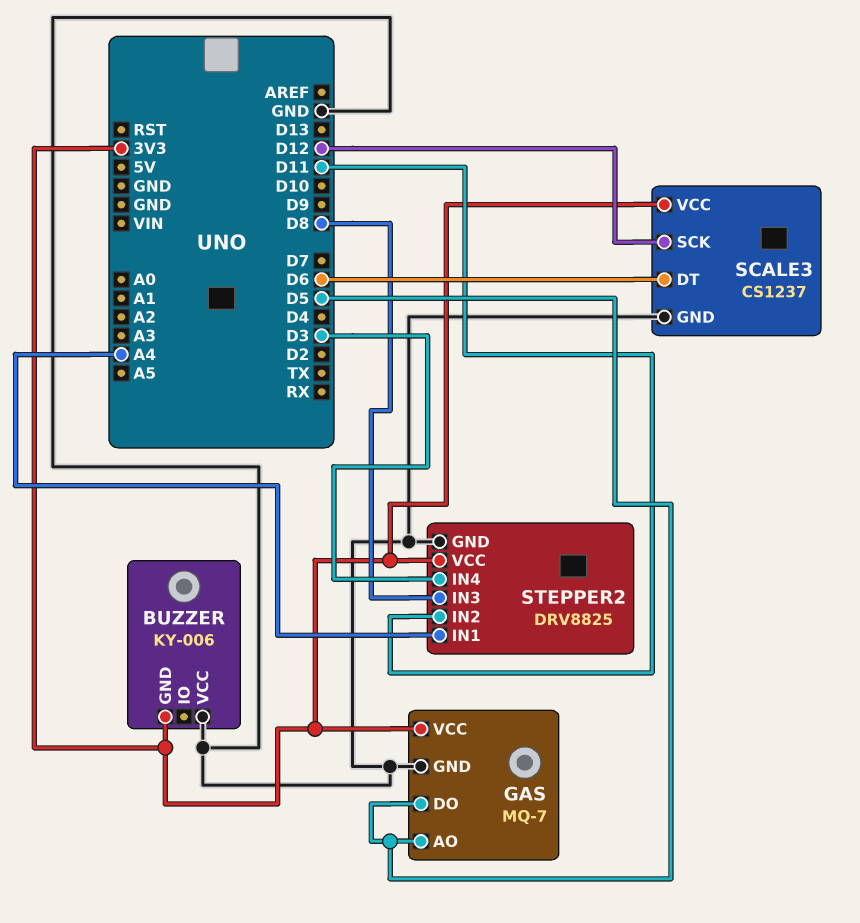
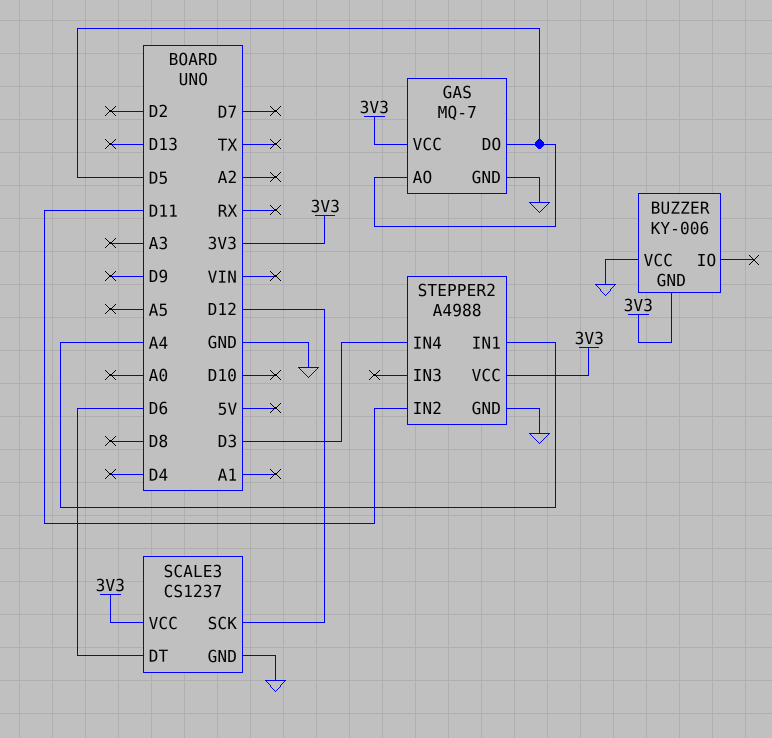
STEPPER2: DRV8825 -> A4988
STEPPER2 pin IN3: D8 -> none

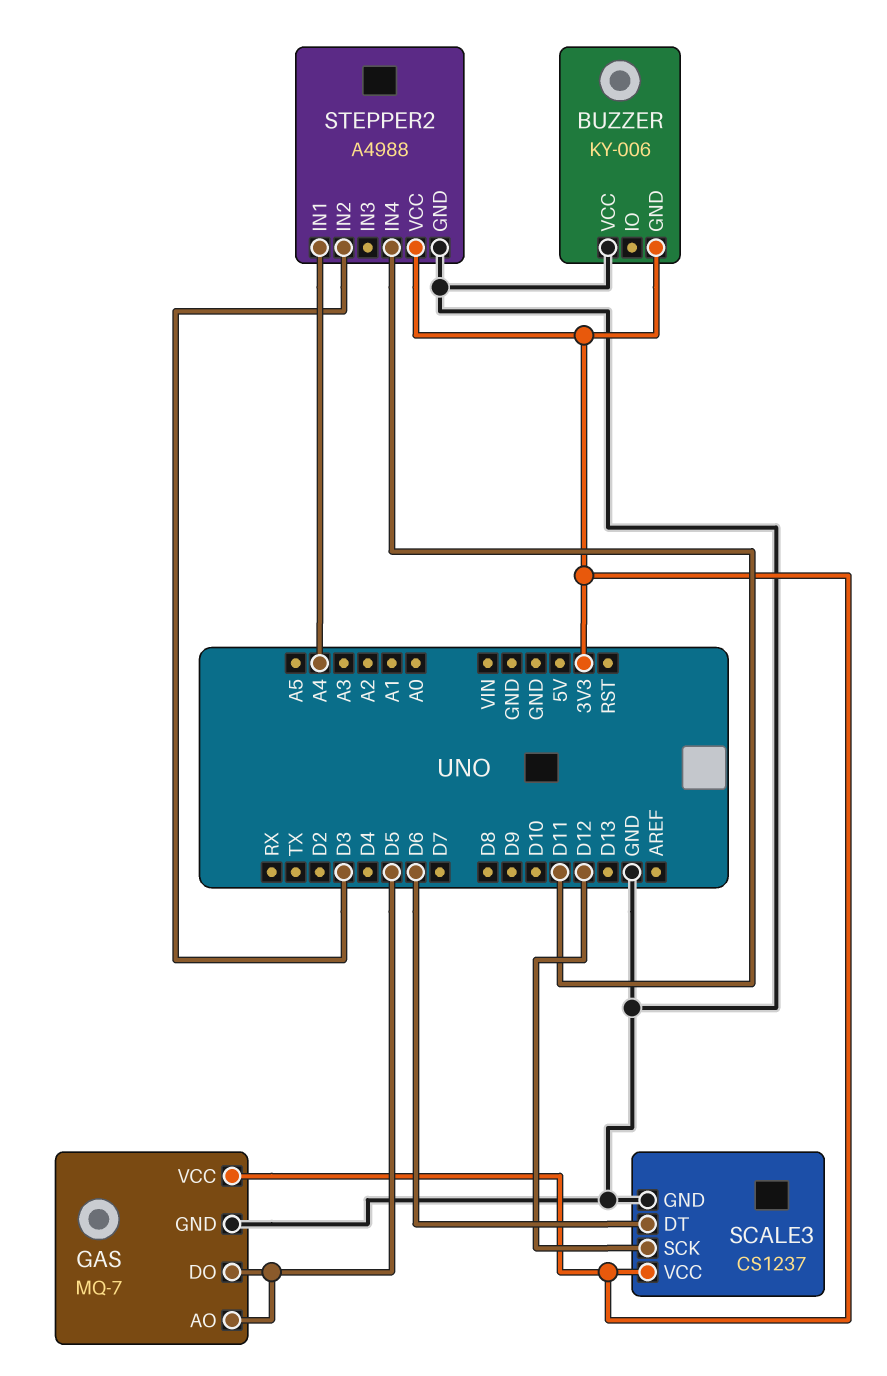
STEPPER2 pin IN2: D11 -> D3
STEPPER2 pin IN4: D3 -> D11

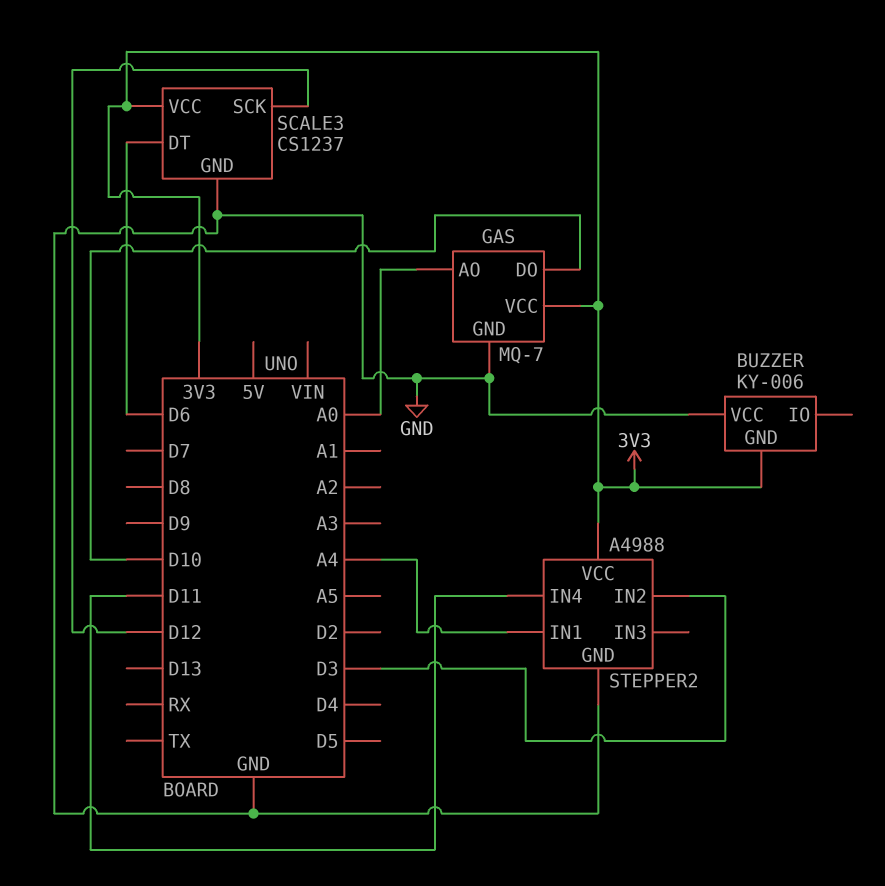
GAS pin AO: D5 -> A0
GAS pin DO: D5 -> D10

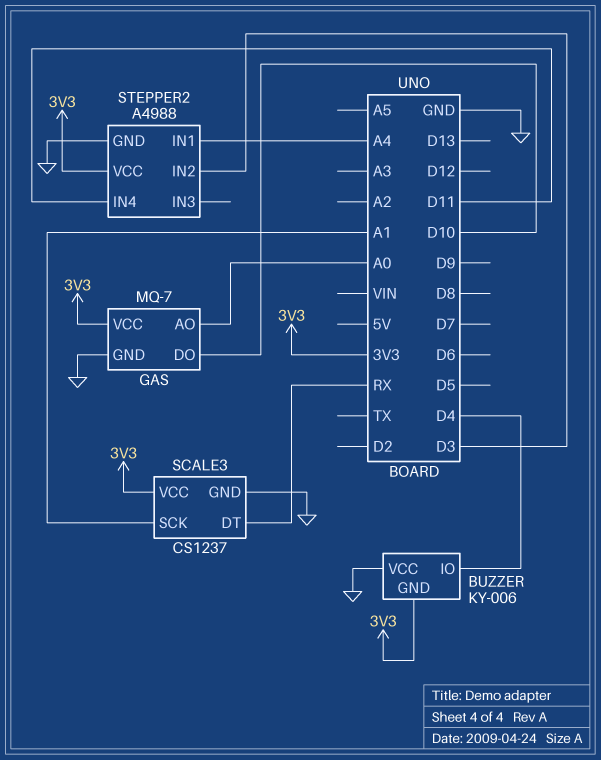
BUZZER pin IO: none -> D4
SCALE3 pin DT: D6 -> RX
SCALE3 pin SCK: D12 -> A1

